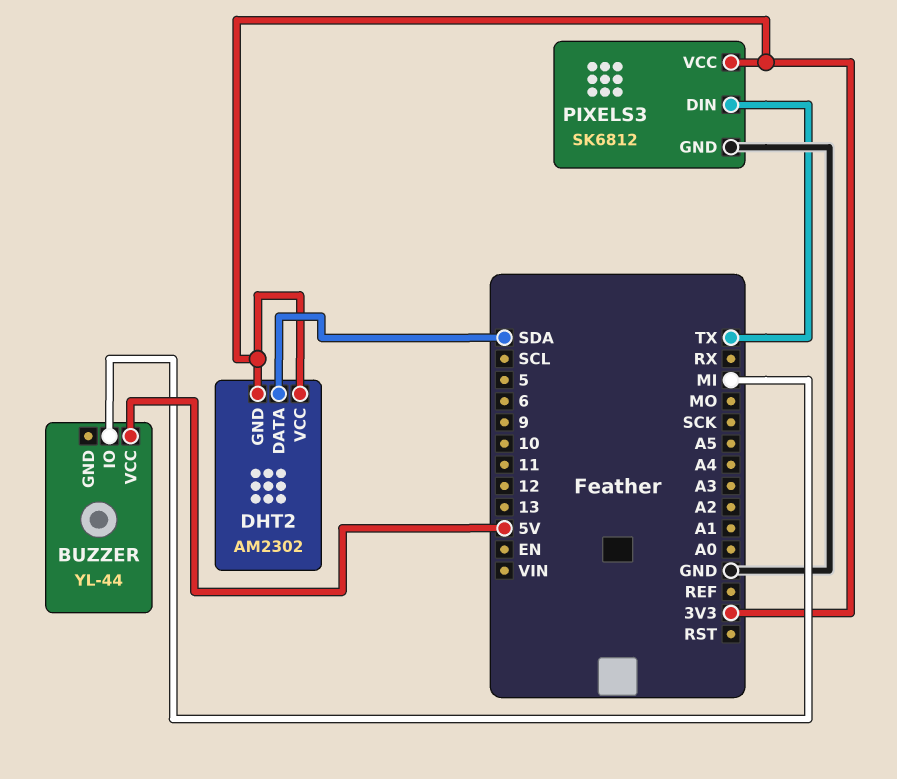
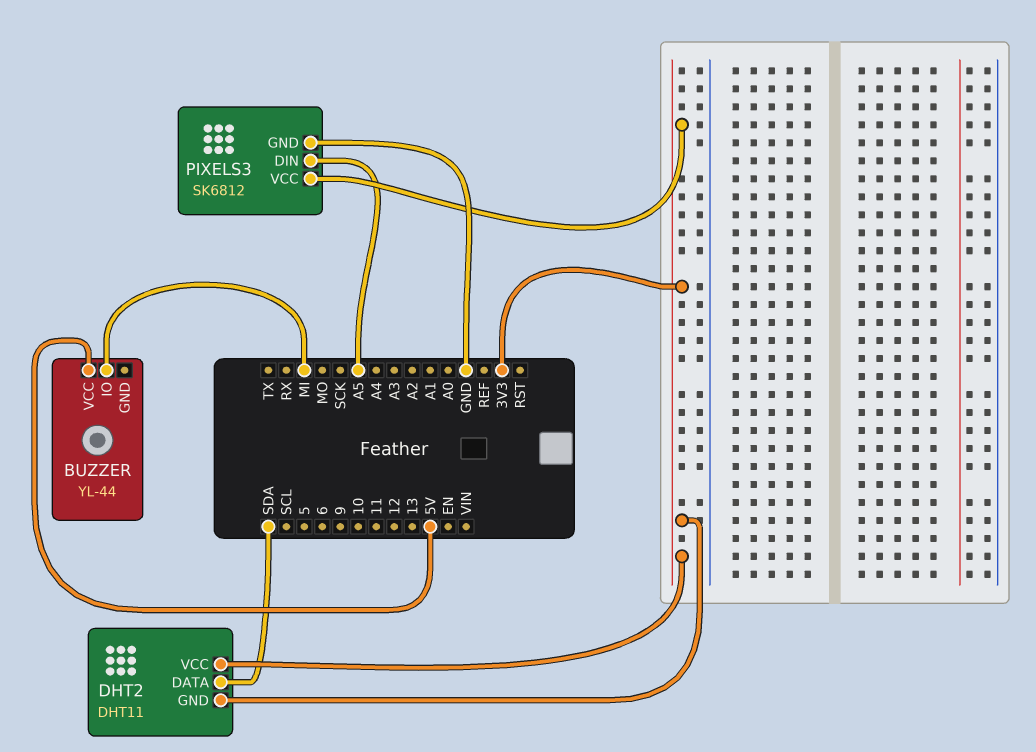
DHT2: AM2302 -> DHT11
PIXELS3 pin DIN: TX -> A5

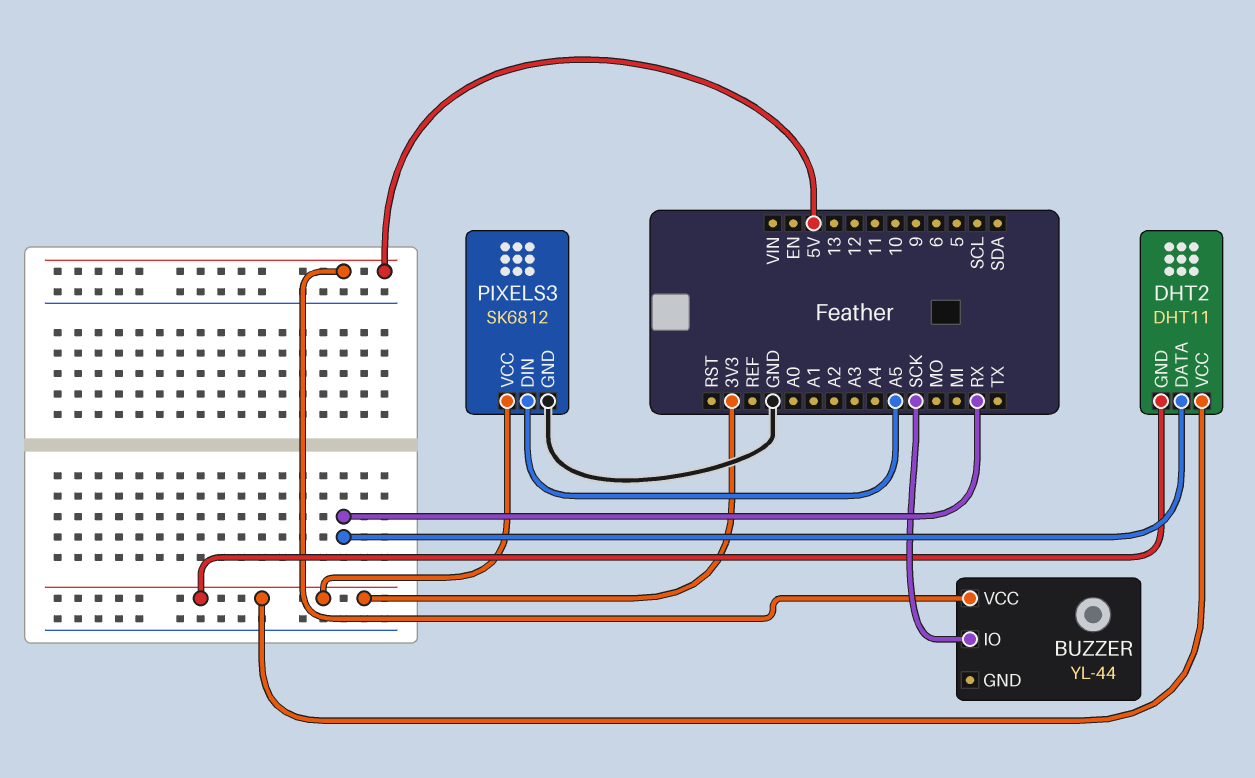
BUZZER pin IO: MI -> SCK
DHT2 pin DATA: SDA -> RX

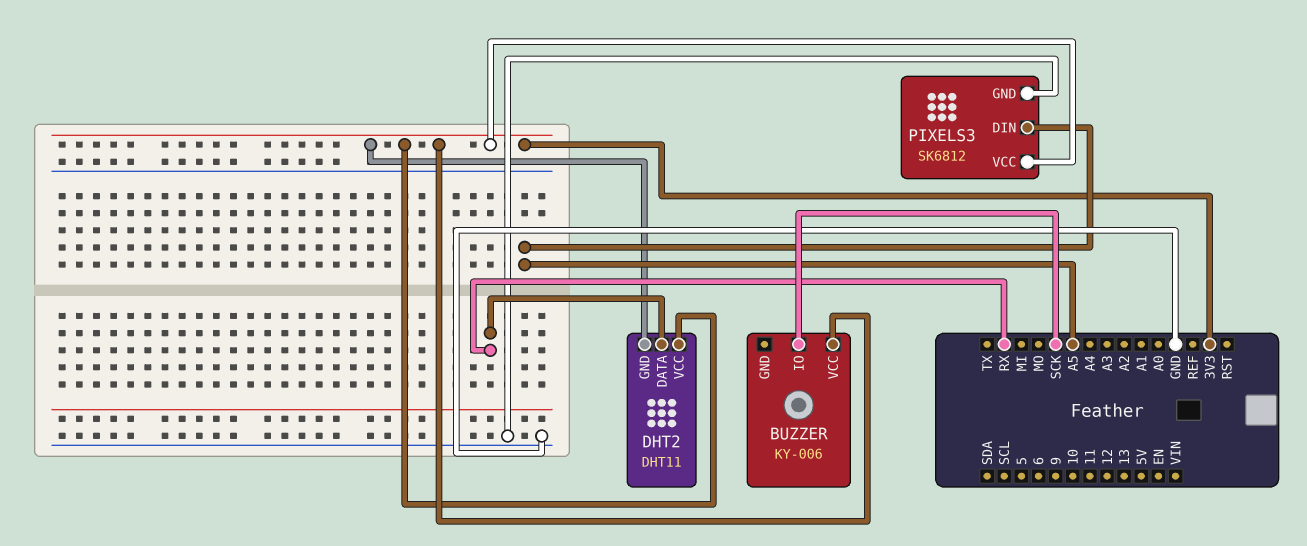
BUZZER: YL-44 -> KY-006
BUZZER pin VCC: 5V -> 3V3

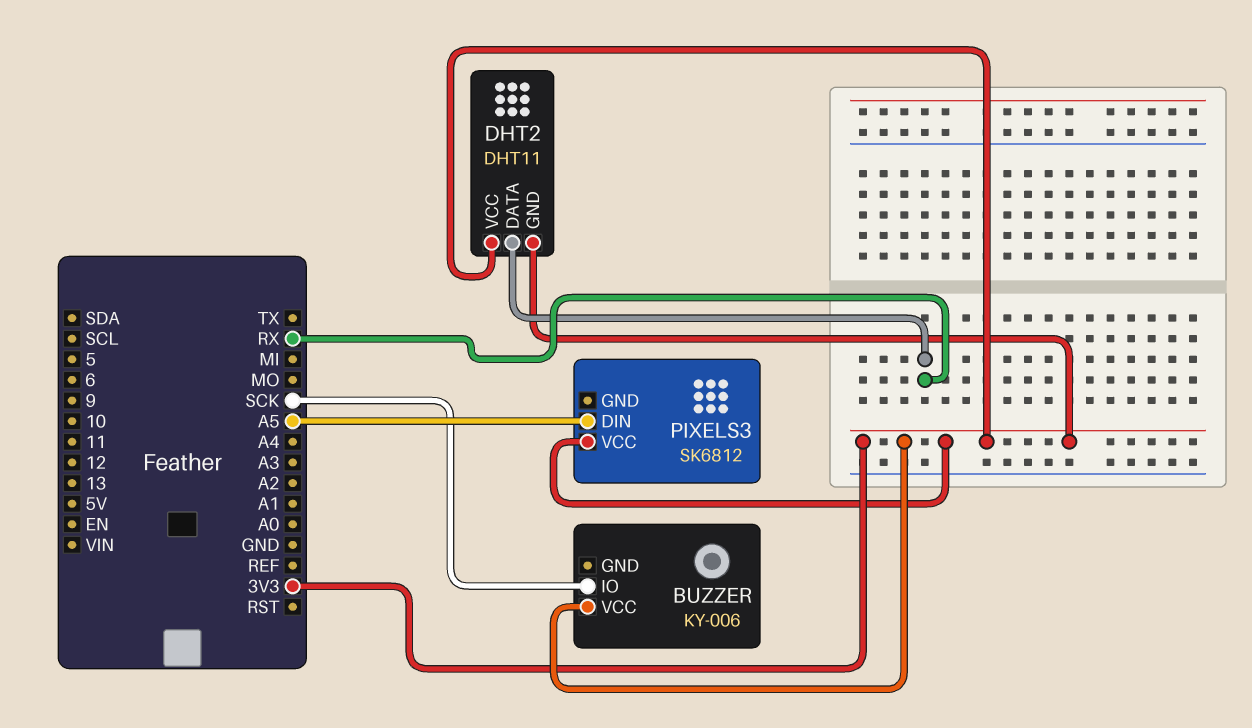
PIXELS3 pin GND: GND -> none

